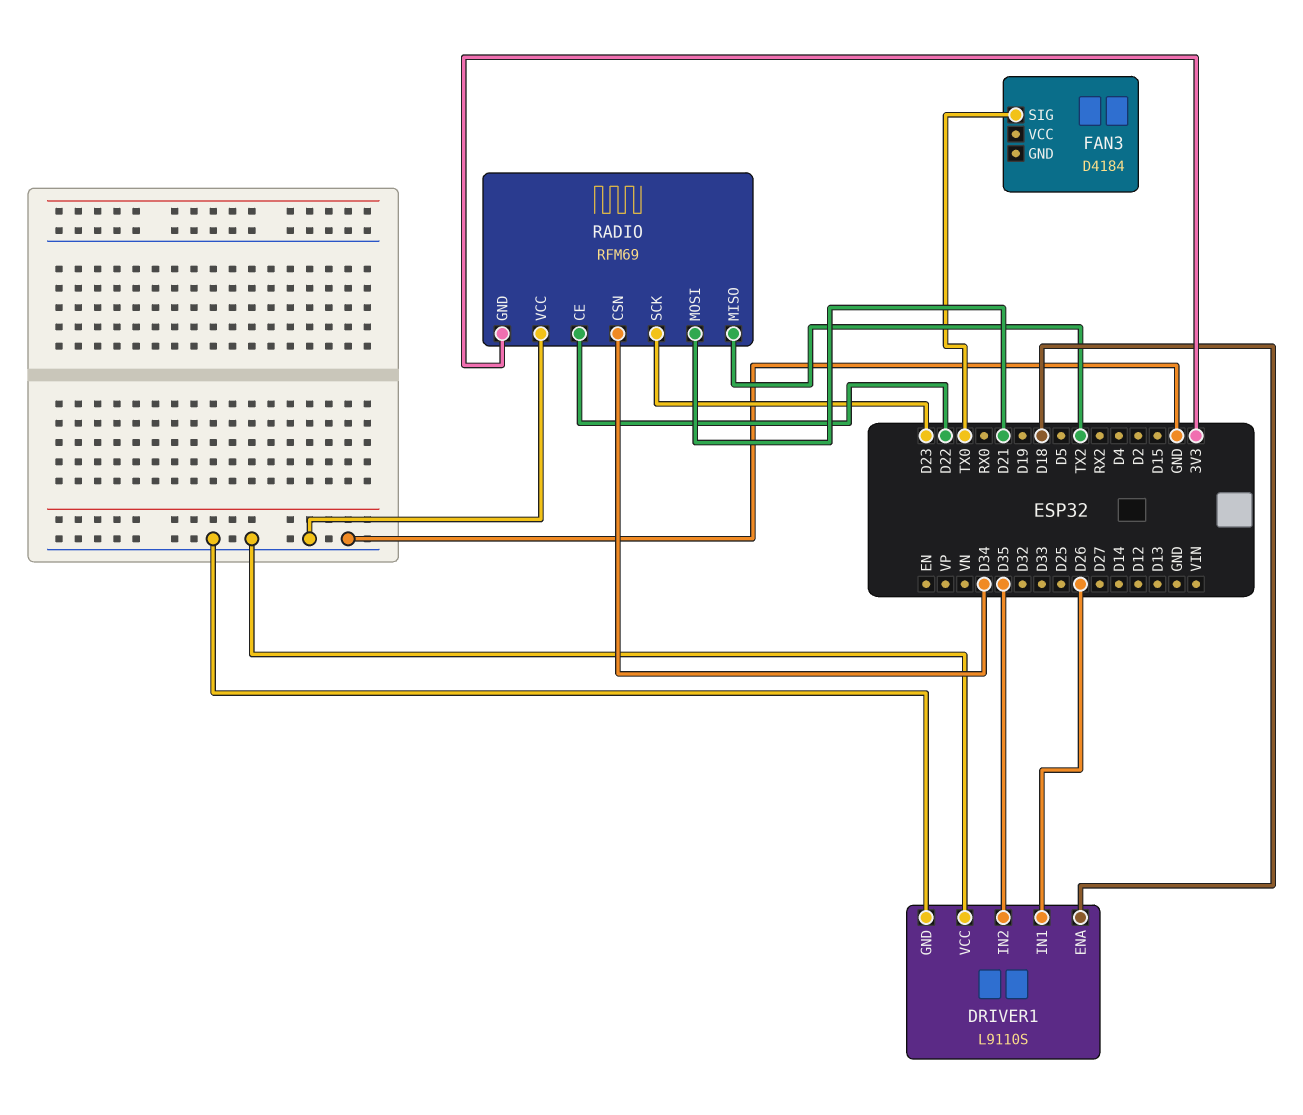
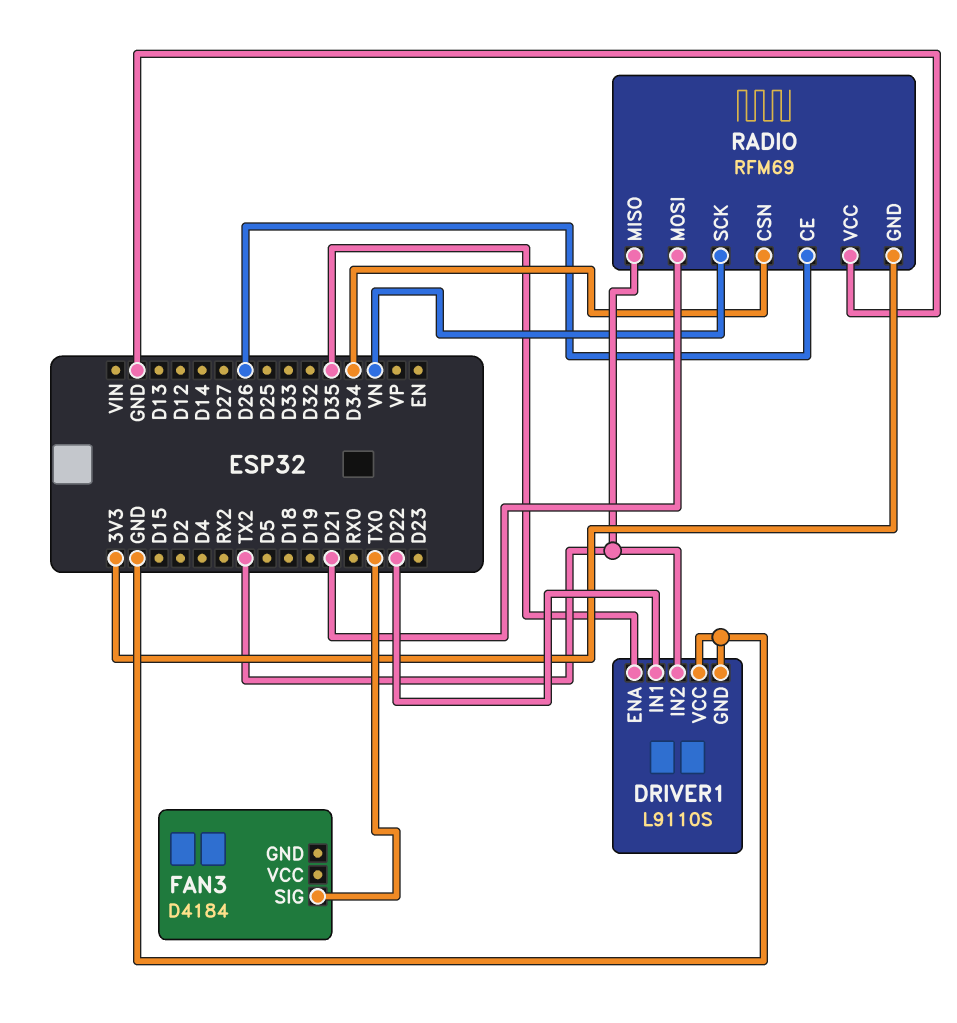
DRIVER1 pin ENA: D18 -> D35
DRIVER1 pin IN1: D26 -> D22
DRIVER1 pin IN2: D35 -> TX2
RADIO pin CE: D22 -> D26
RADIO pin SCK: D23 -> VN

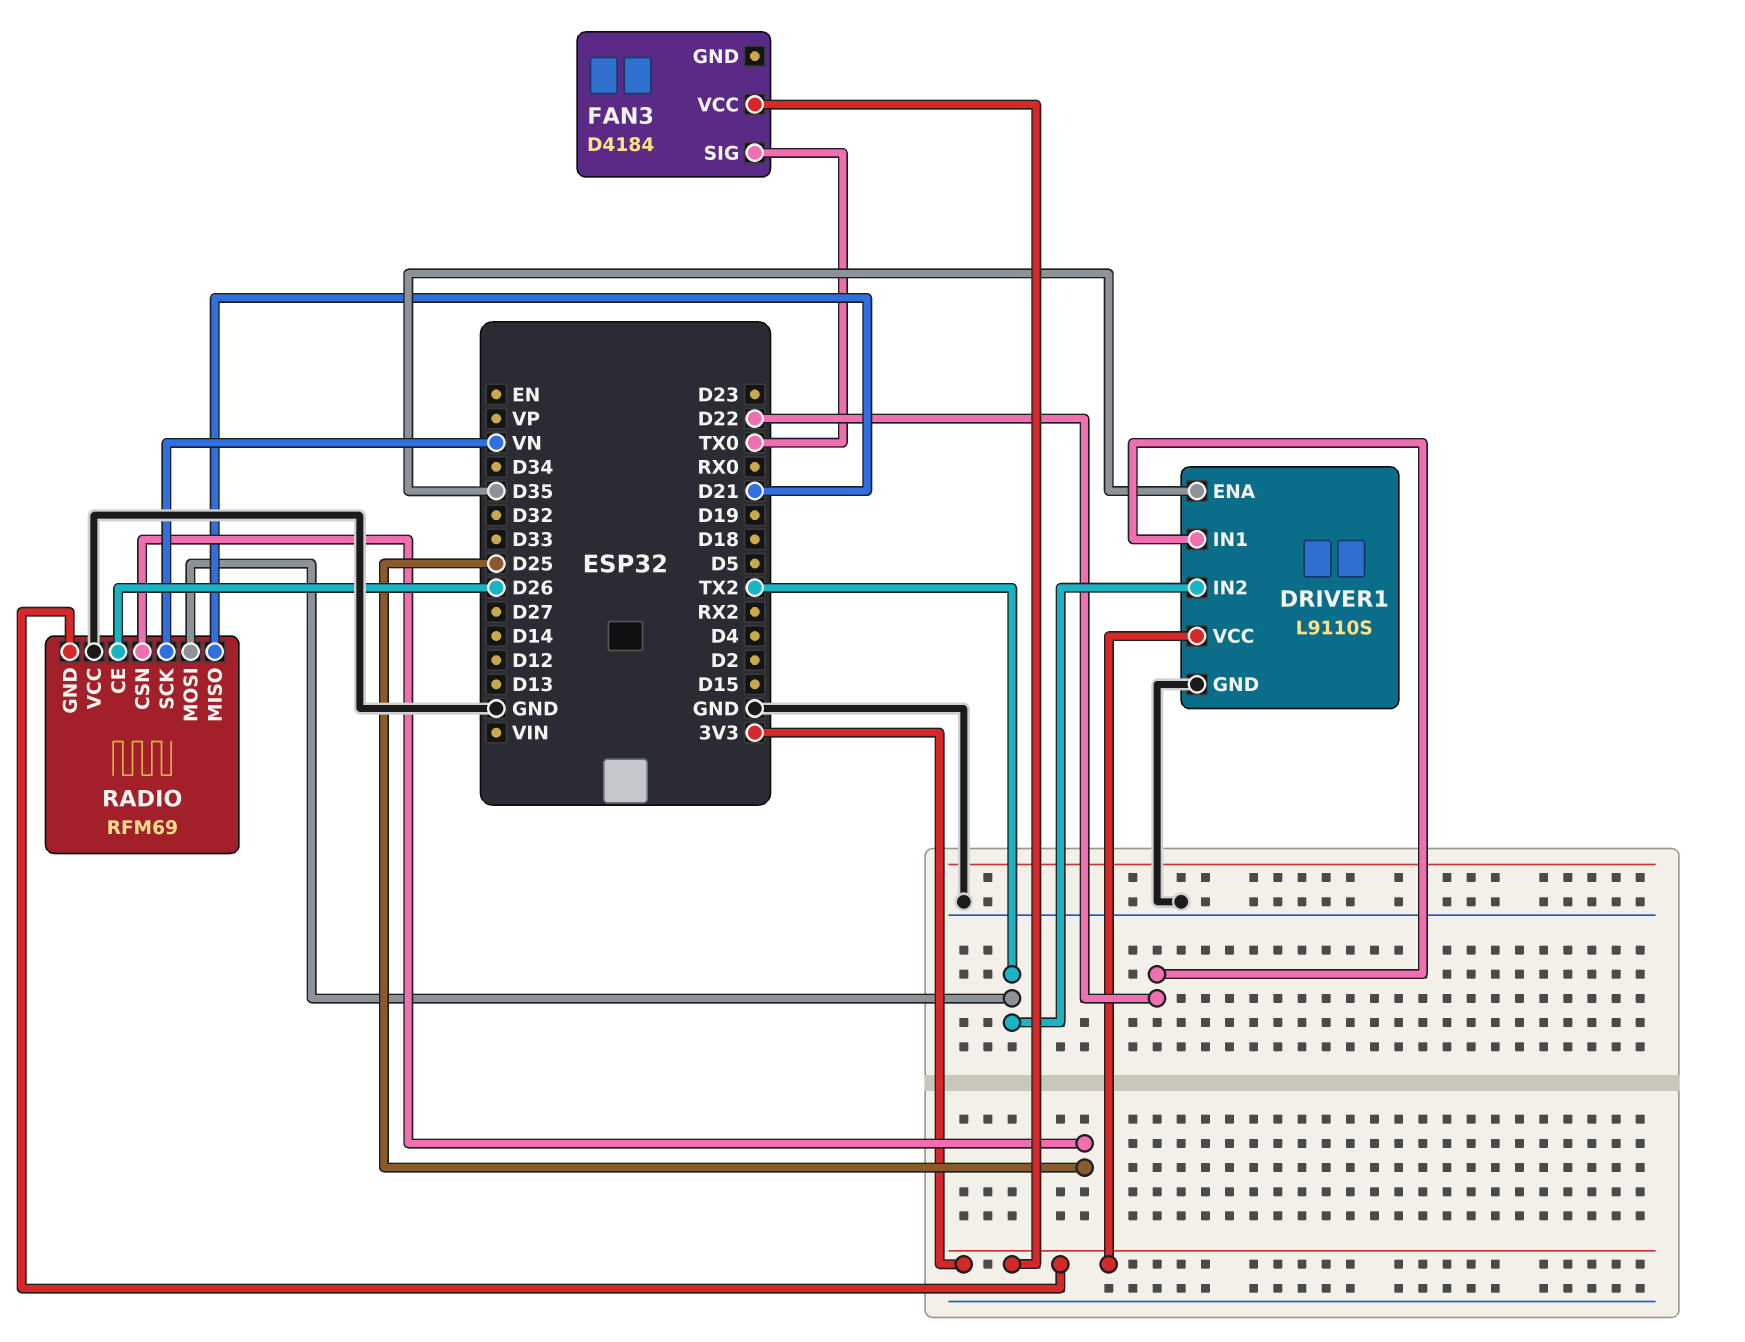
DRIVER1 pin VCC: GND -> 3V3
FAN3 pin VCC: none -> 3V3
RADIO pin CSN: D34 -> D25
RADIO pin MISO: TX2 -> D21
RADIO pin MOSI: D21 -> TX2

